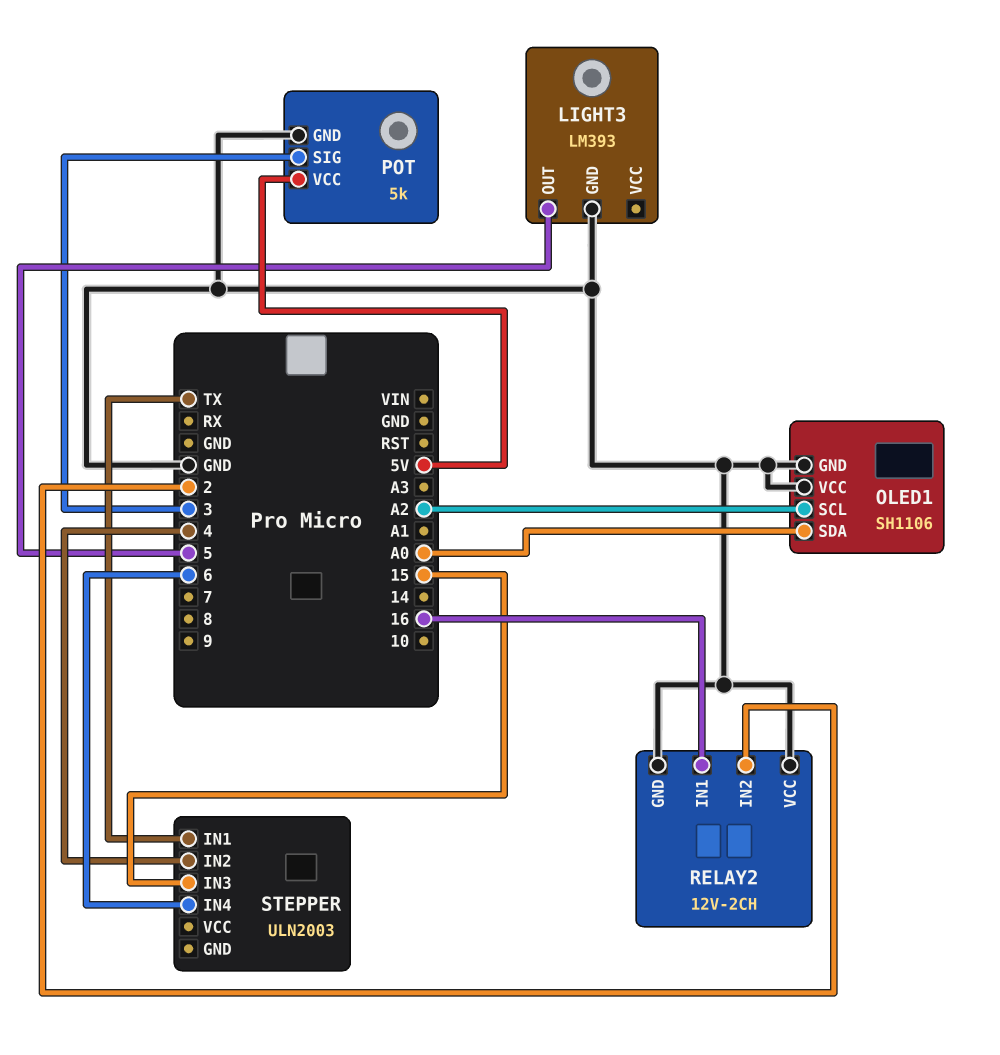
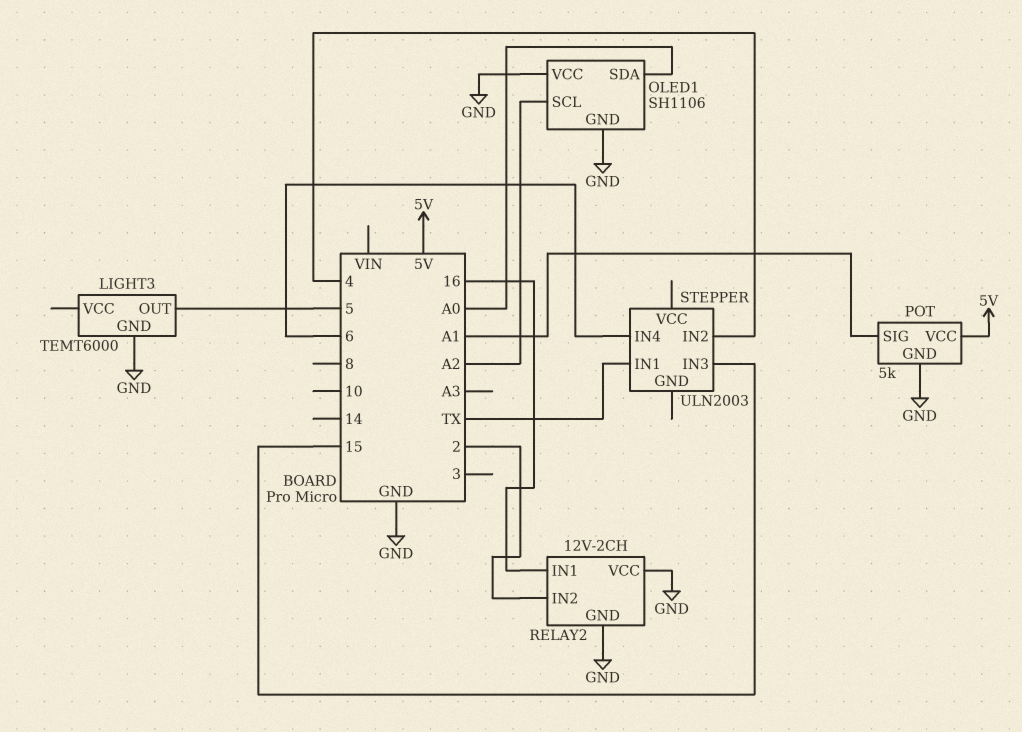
LIGHT3: LM393 -> TEMT6000
POT pin SIG: 3 -> A1

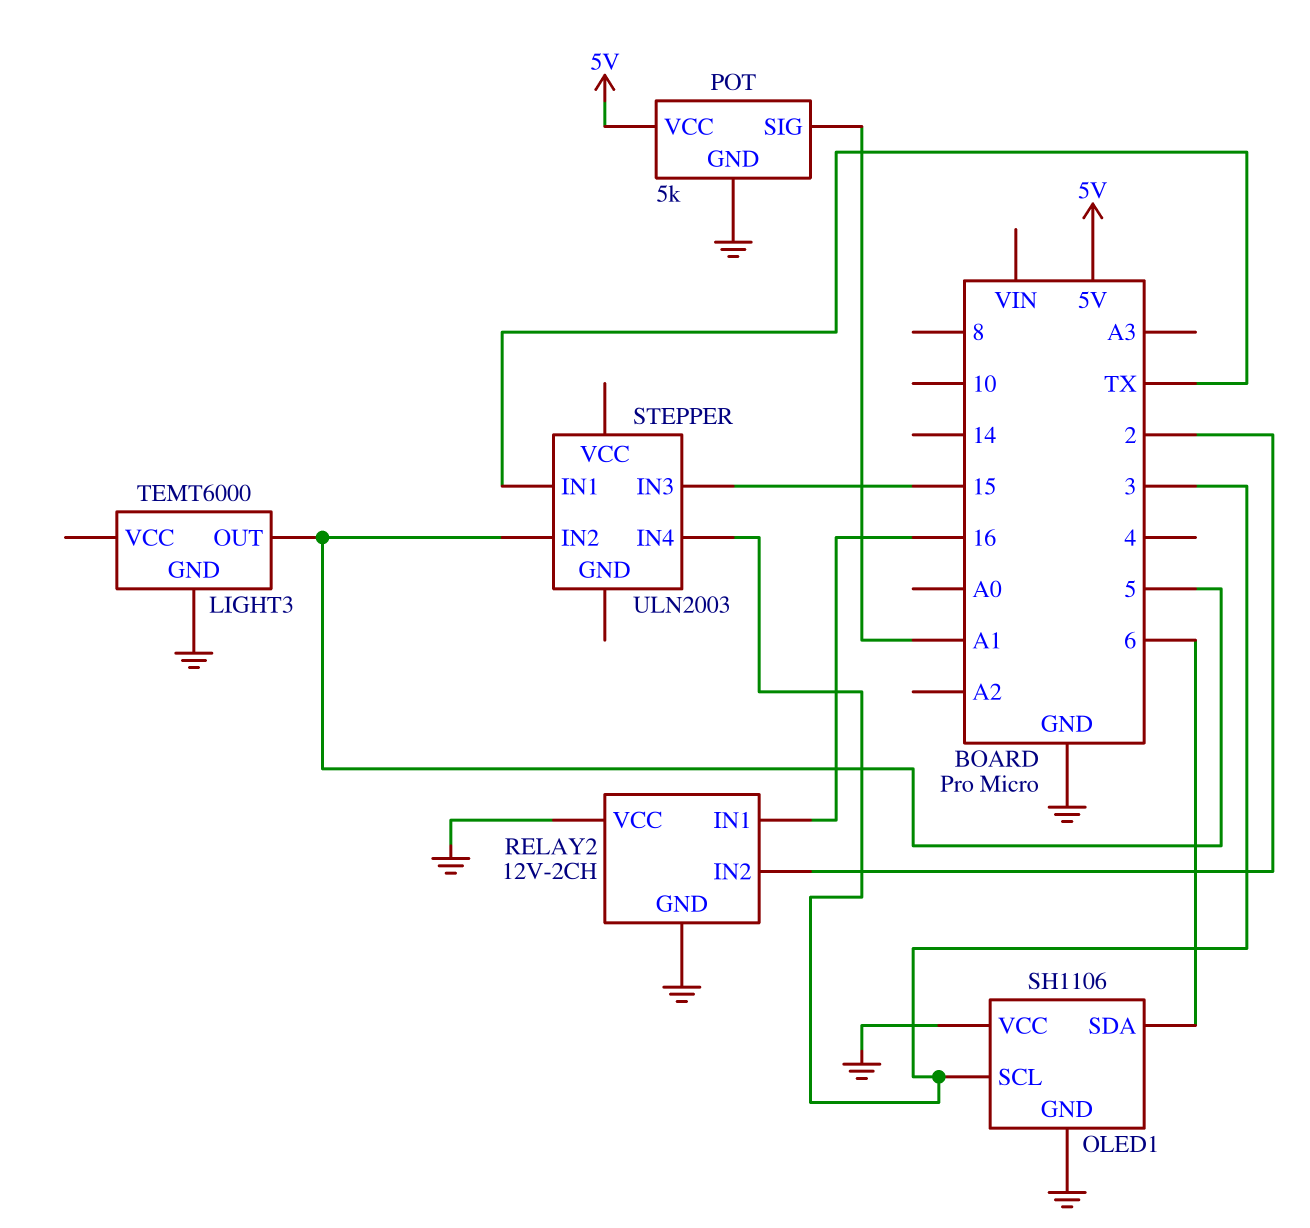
OLED1 pin SCL: A2 -> 3
OLED1 pin SDA: A0 -> 6
STEPPER pin IN2: 4 -> 5
STEPPER pin IN4: 6 -> 3

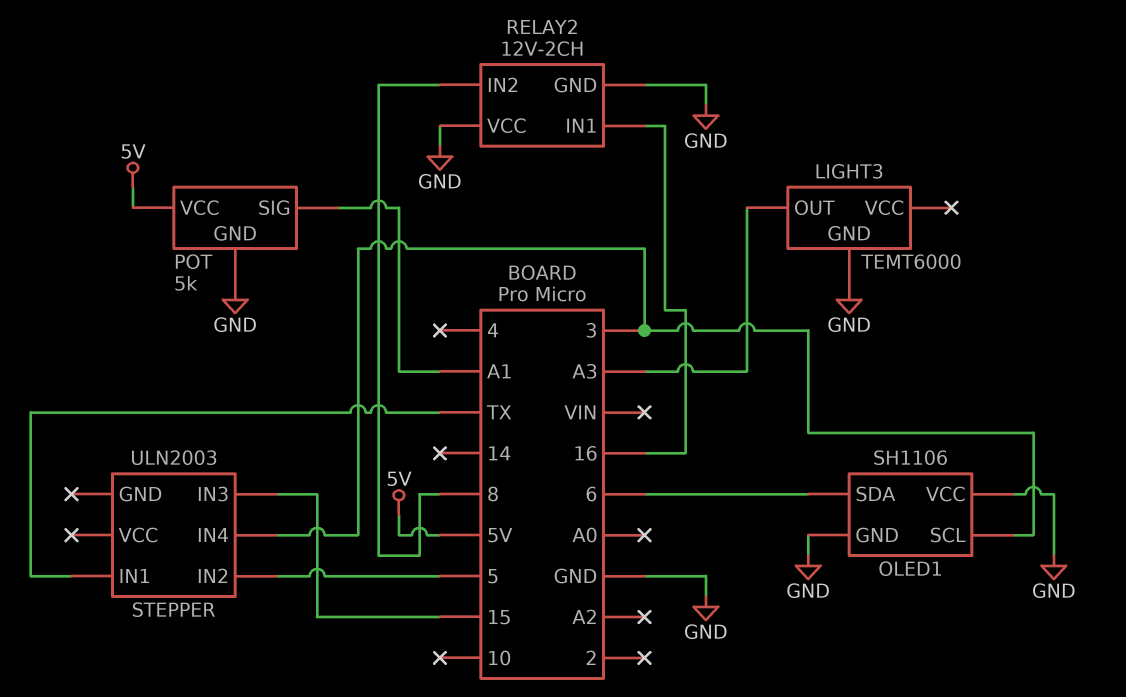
LIGHT3 pin OUT: 5 -> A3
RELAY2 pin IN2: 2 -> 8

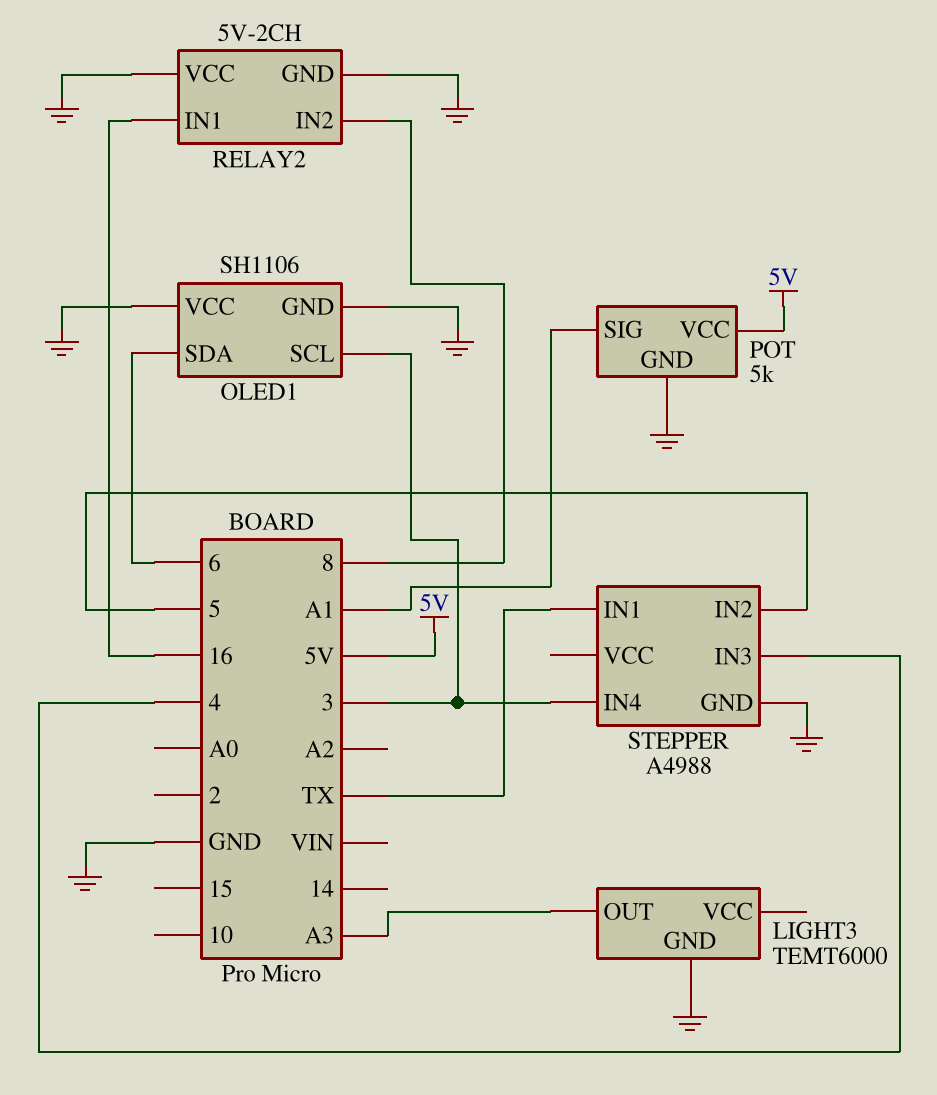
RELAY2: 12V-2CH -> 5V-2CH
STEPPER: ULN2003 -> A4988
STEPPER pin GND: none -> GND
STEPPER pin IN3: 15 -> 4

